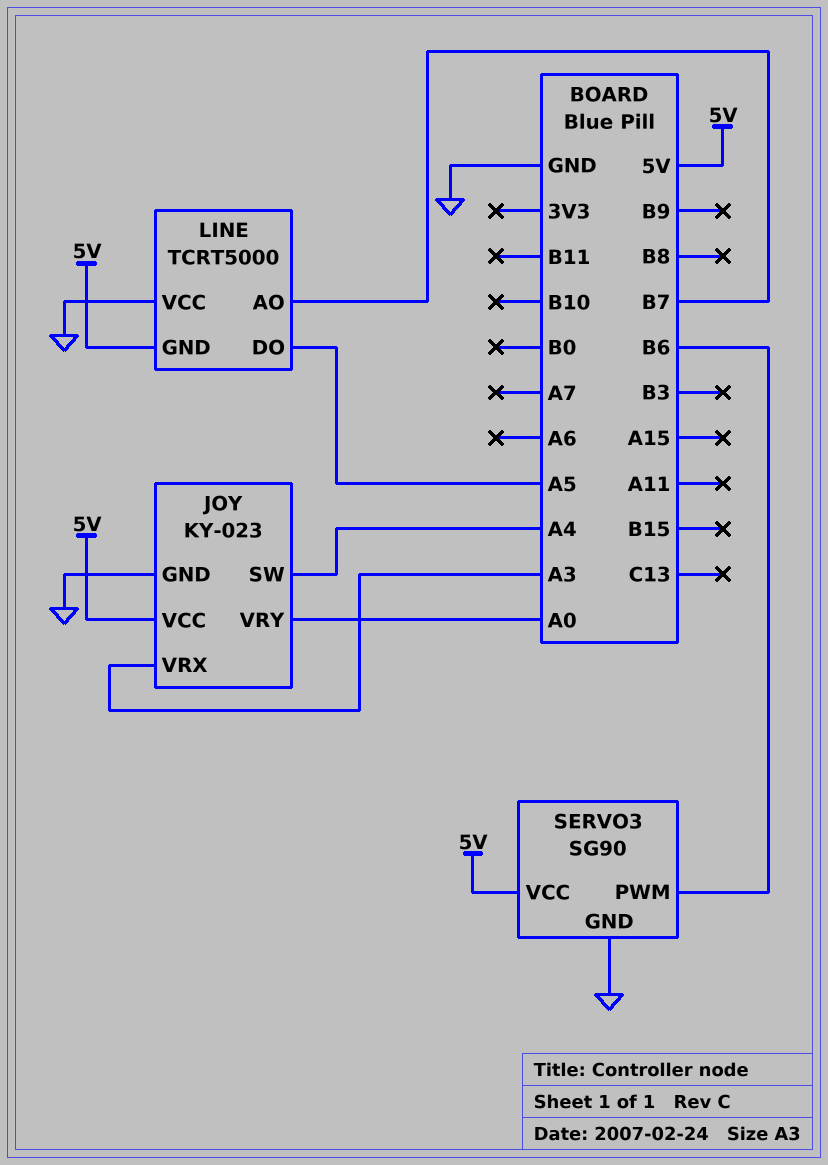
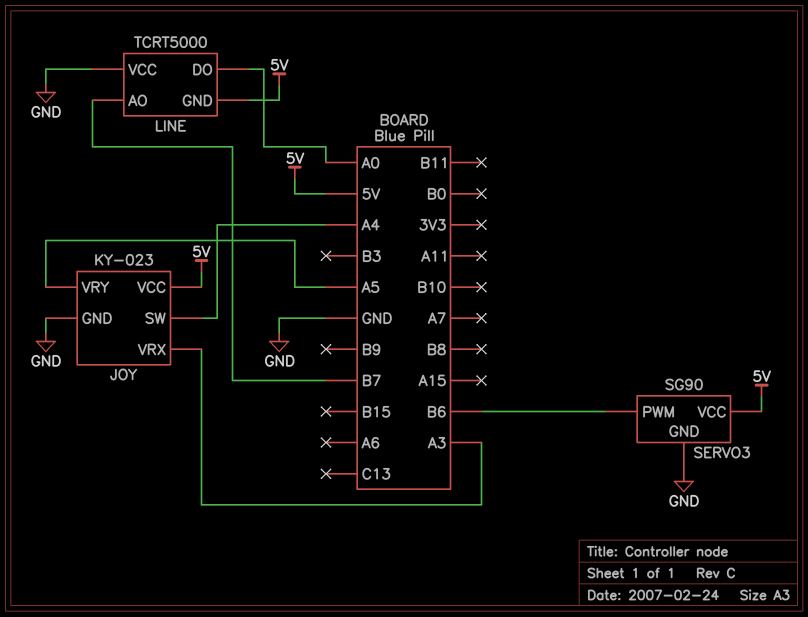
JOY pin VRY: A0 -> A5
LINE pin DO: A5 -> A0

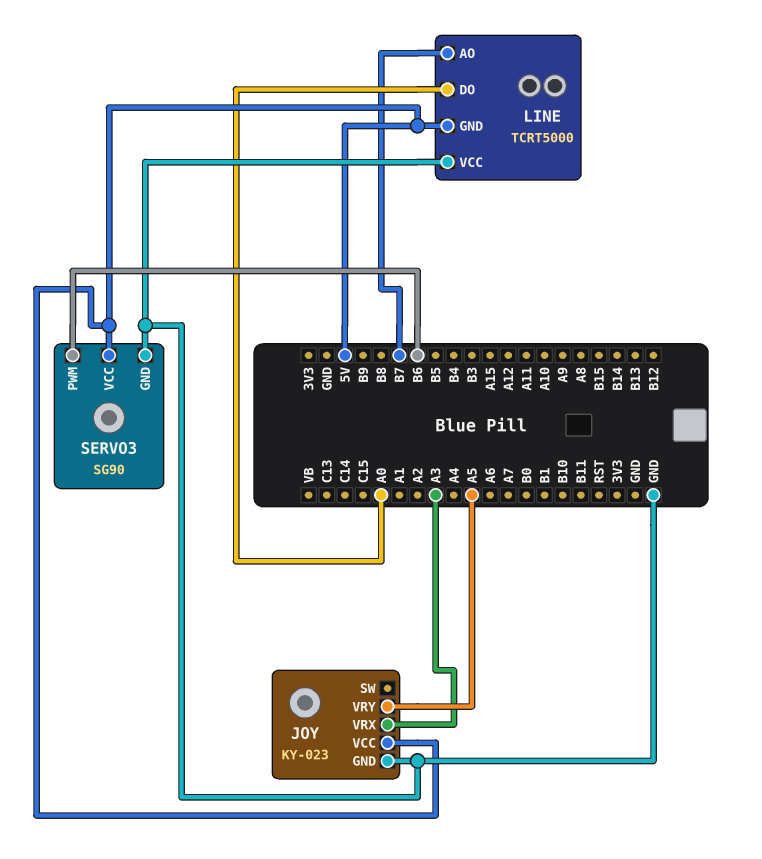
JOY pin SW: A4 -> none

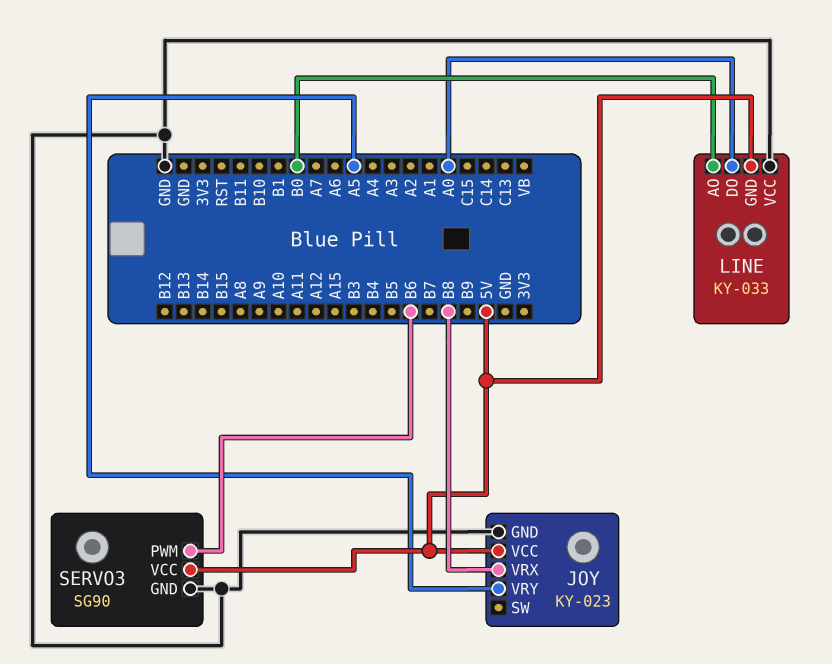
JOY pin VRX: A3 -> B8
LINE: TCRT5000 -> KY-033
LINE pin AO: B7 -> B0

